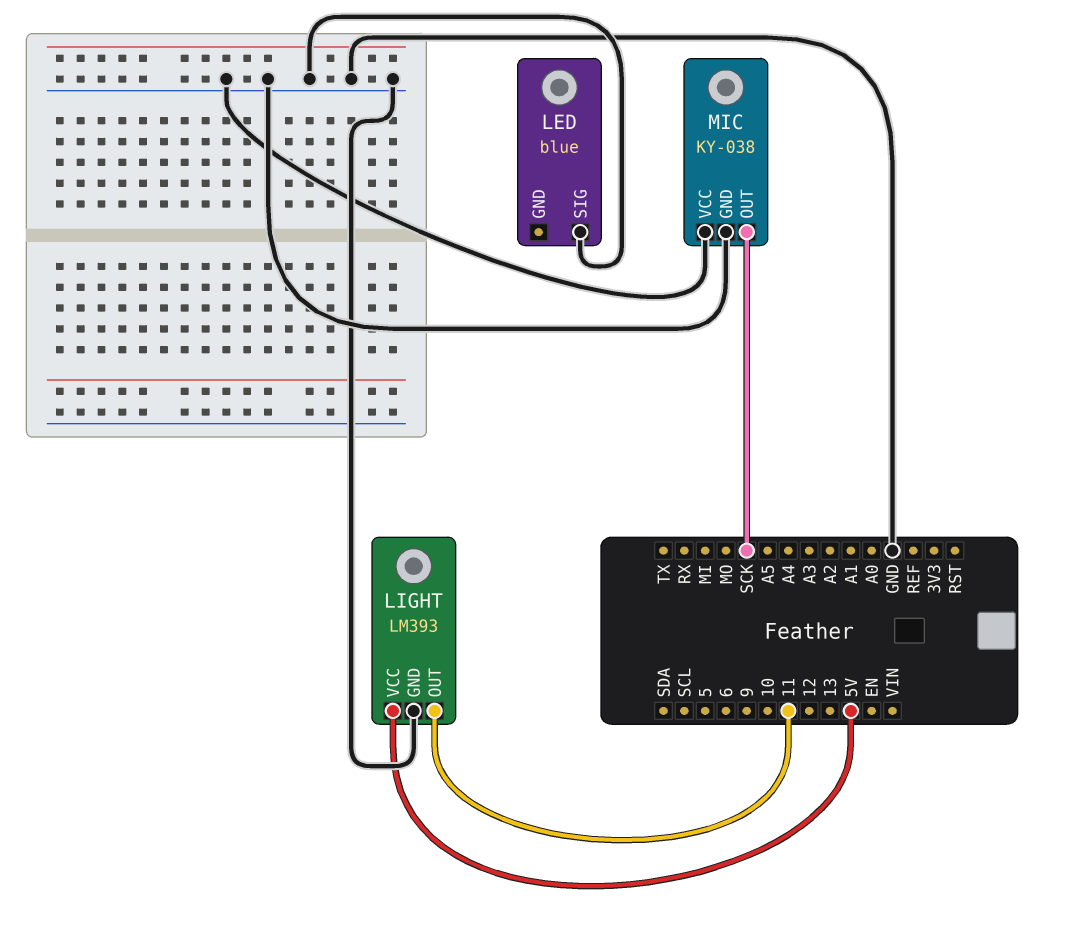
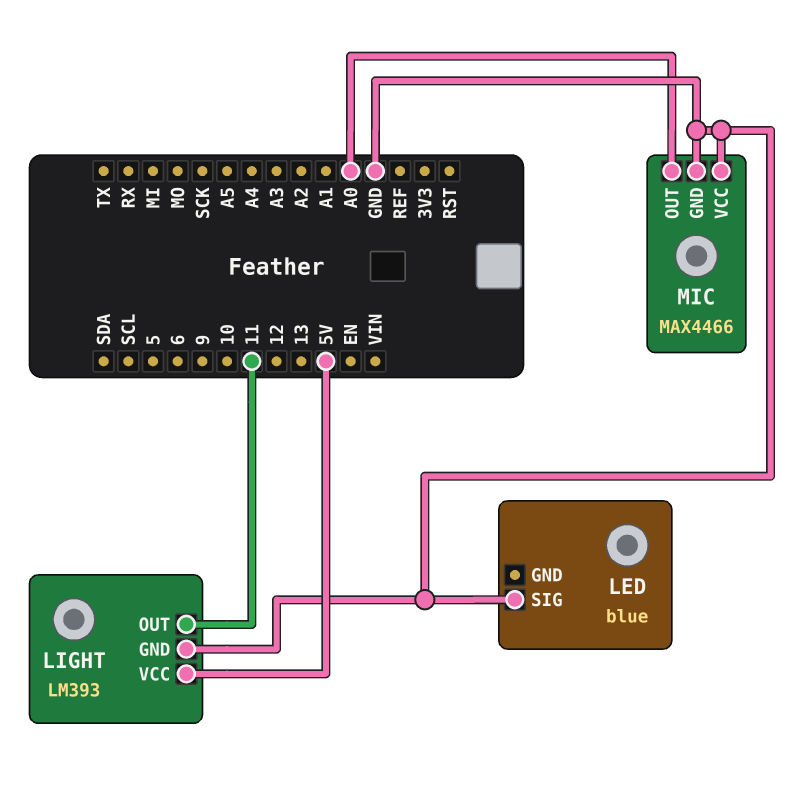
MIC: KY-038 -> MAX4466
MIC pin OUT: SCK -> A0

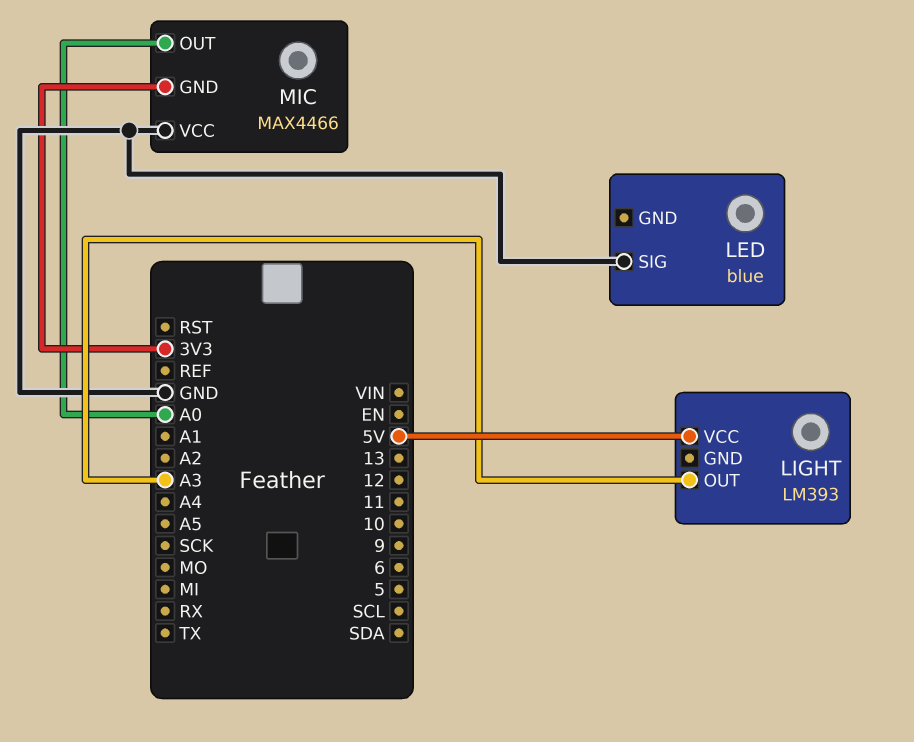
LIGHT pin GND: GND -> none
LIGHT pin OUT: 11 -> A3
MIC pin GND: GND -> 3V3

